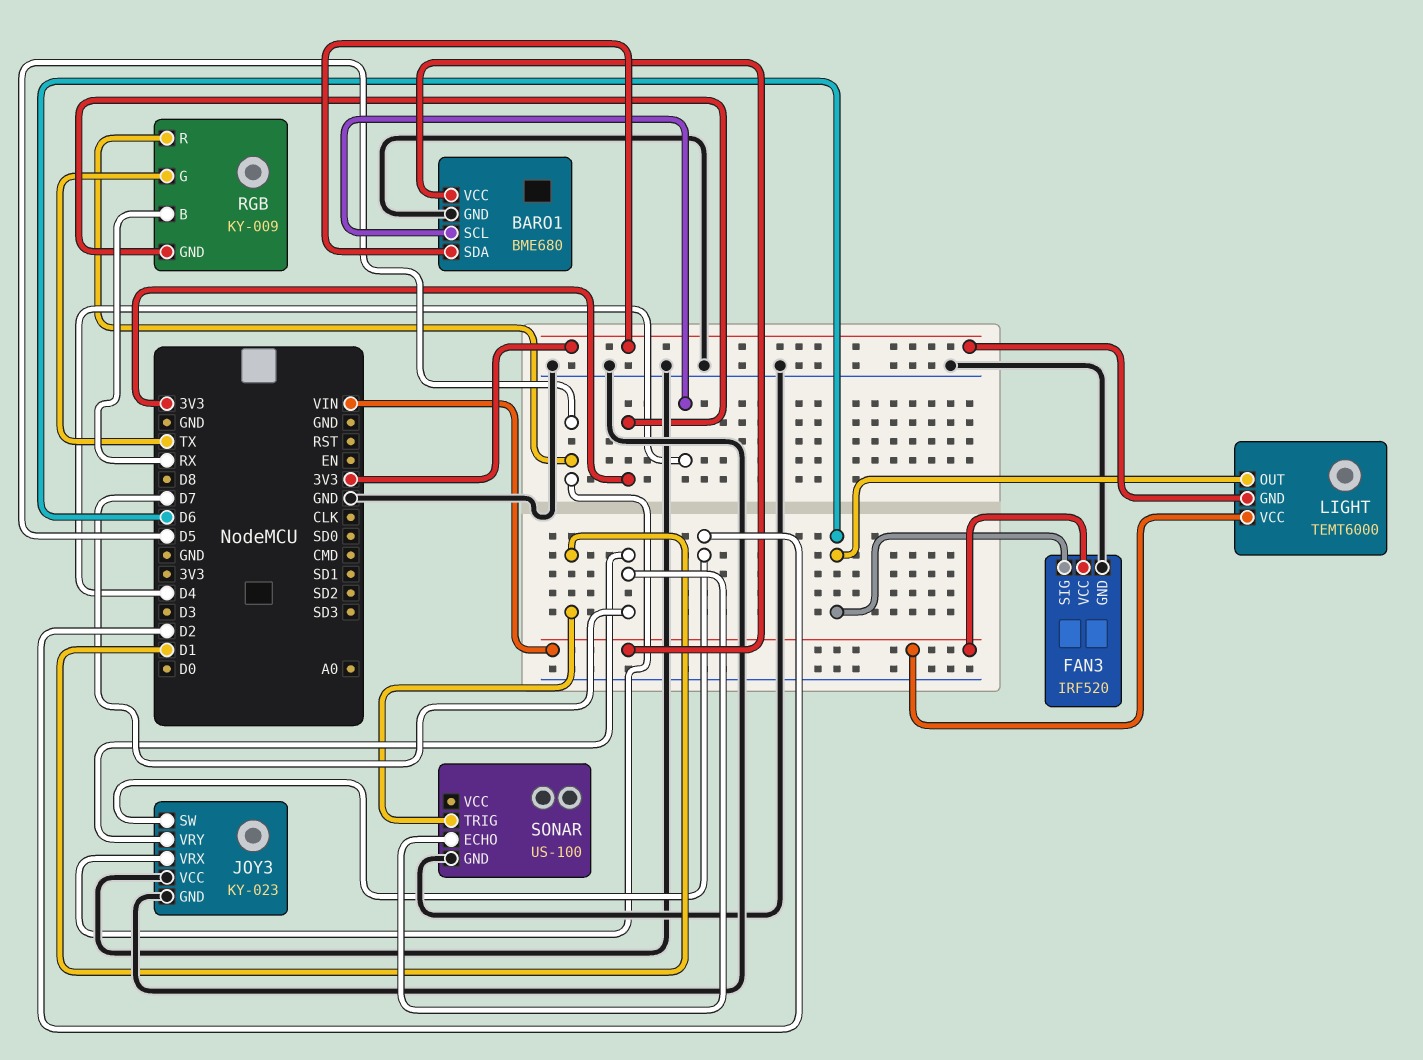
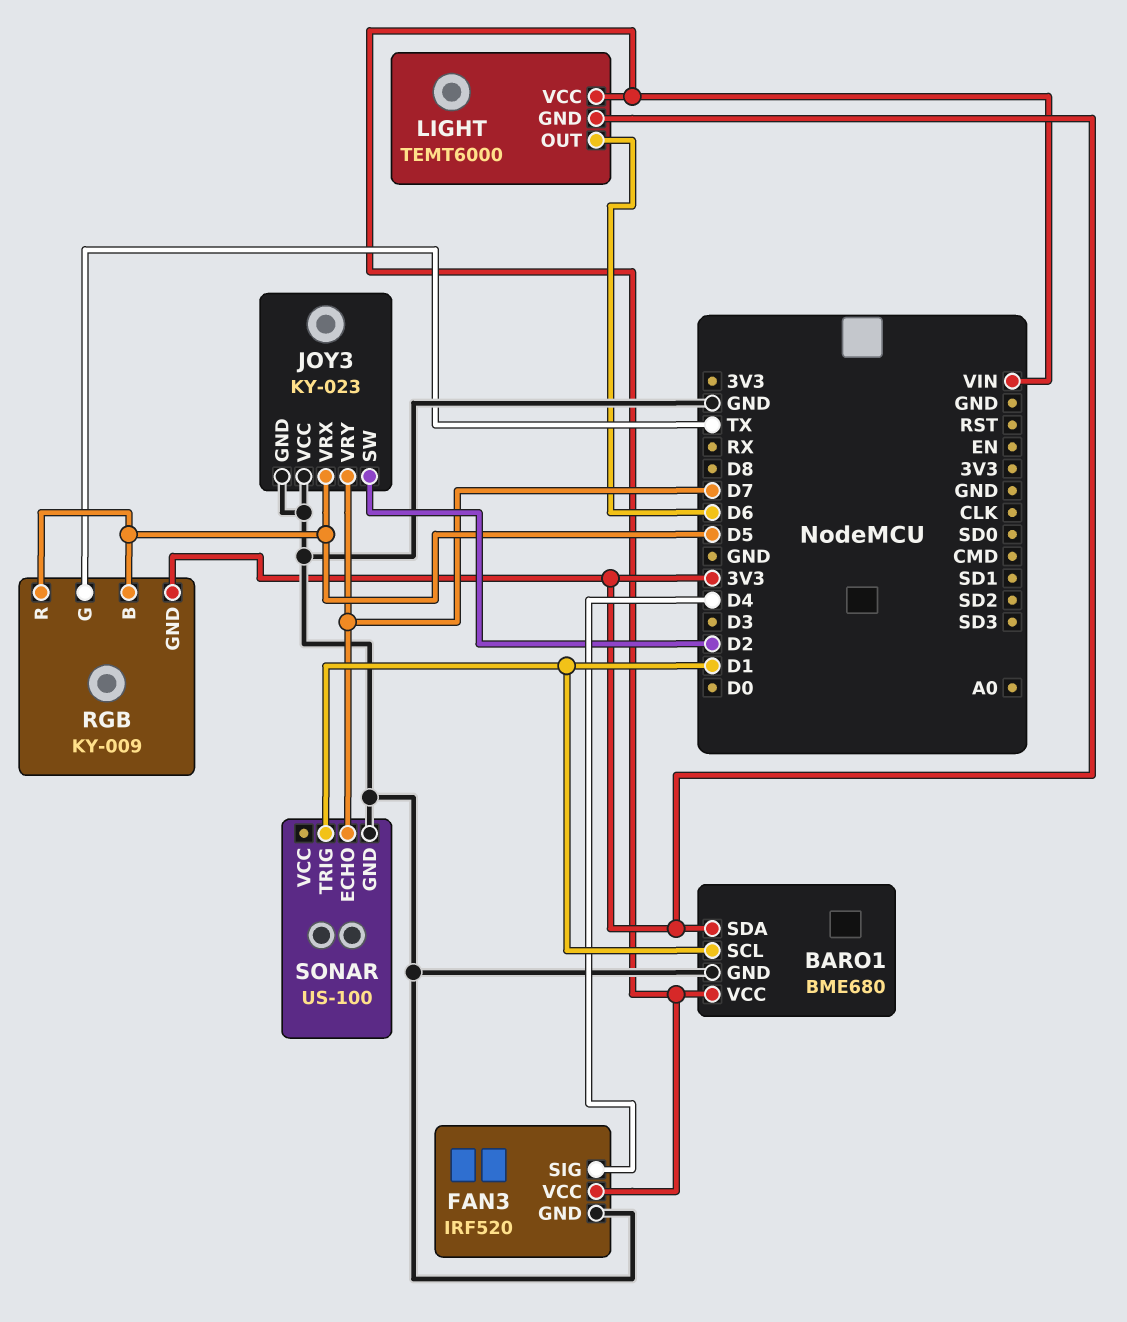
BARO1 pin SCL: D4 -> D1
FAN3 pin SIG: D6 -> D4
RGB pin B: RX -> D5

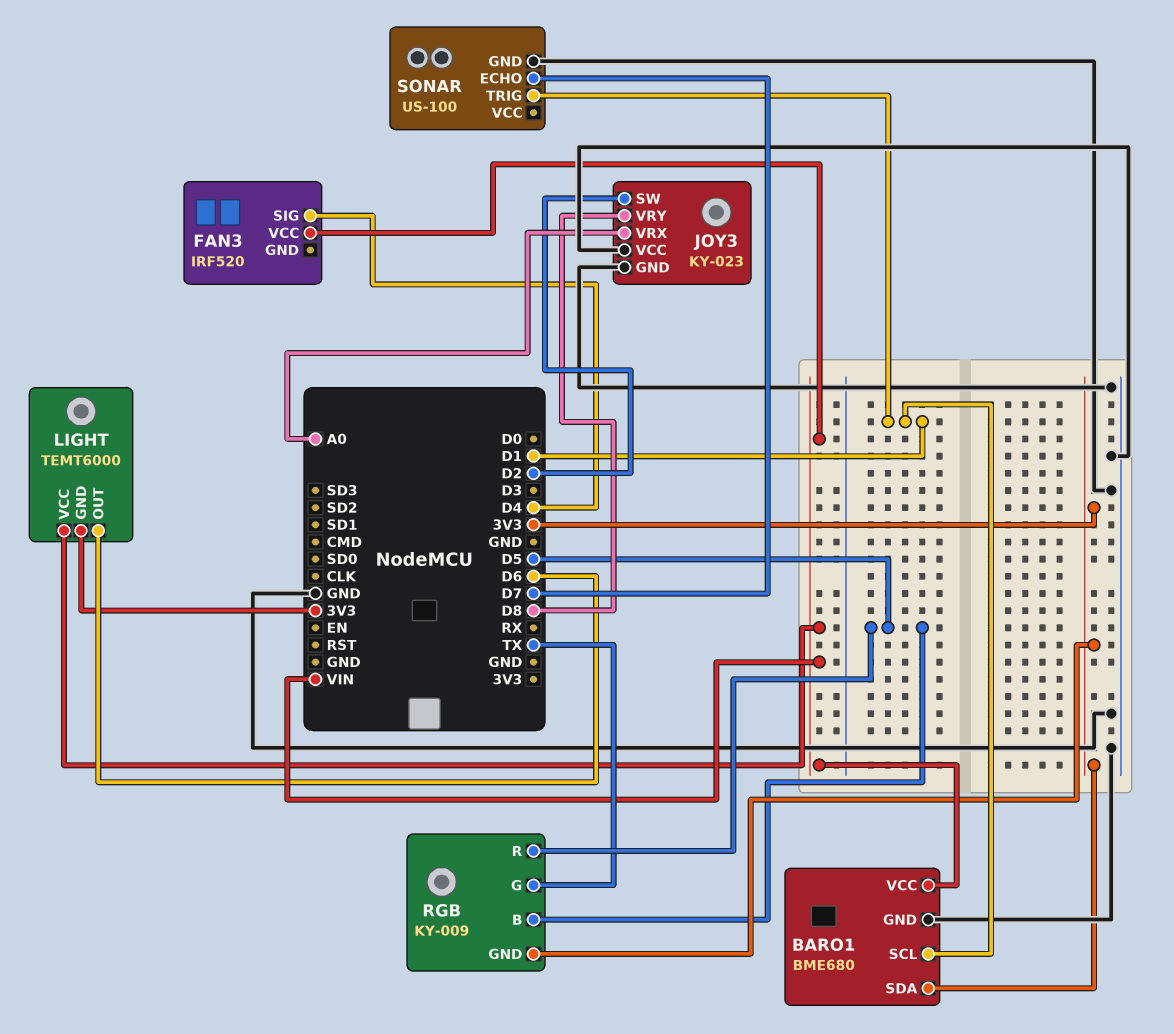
FAN3 pin GND: GND -> none
JOY3 pin VRX: D5 -> A0
JOY3 pin VRY: D7 -> D8

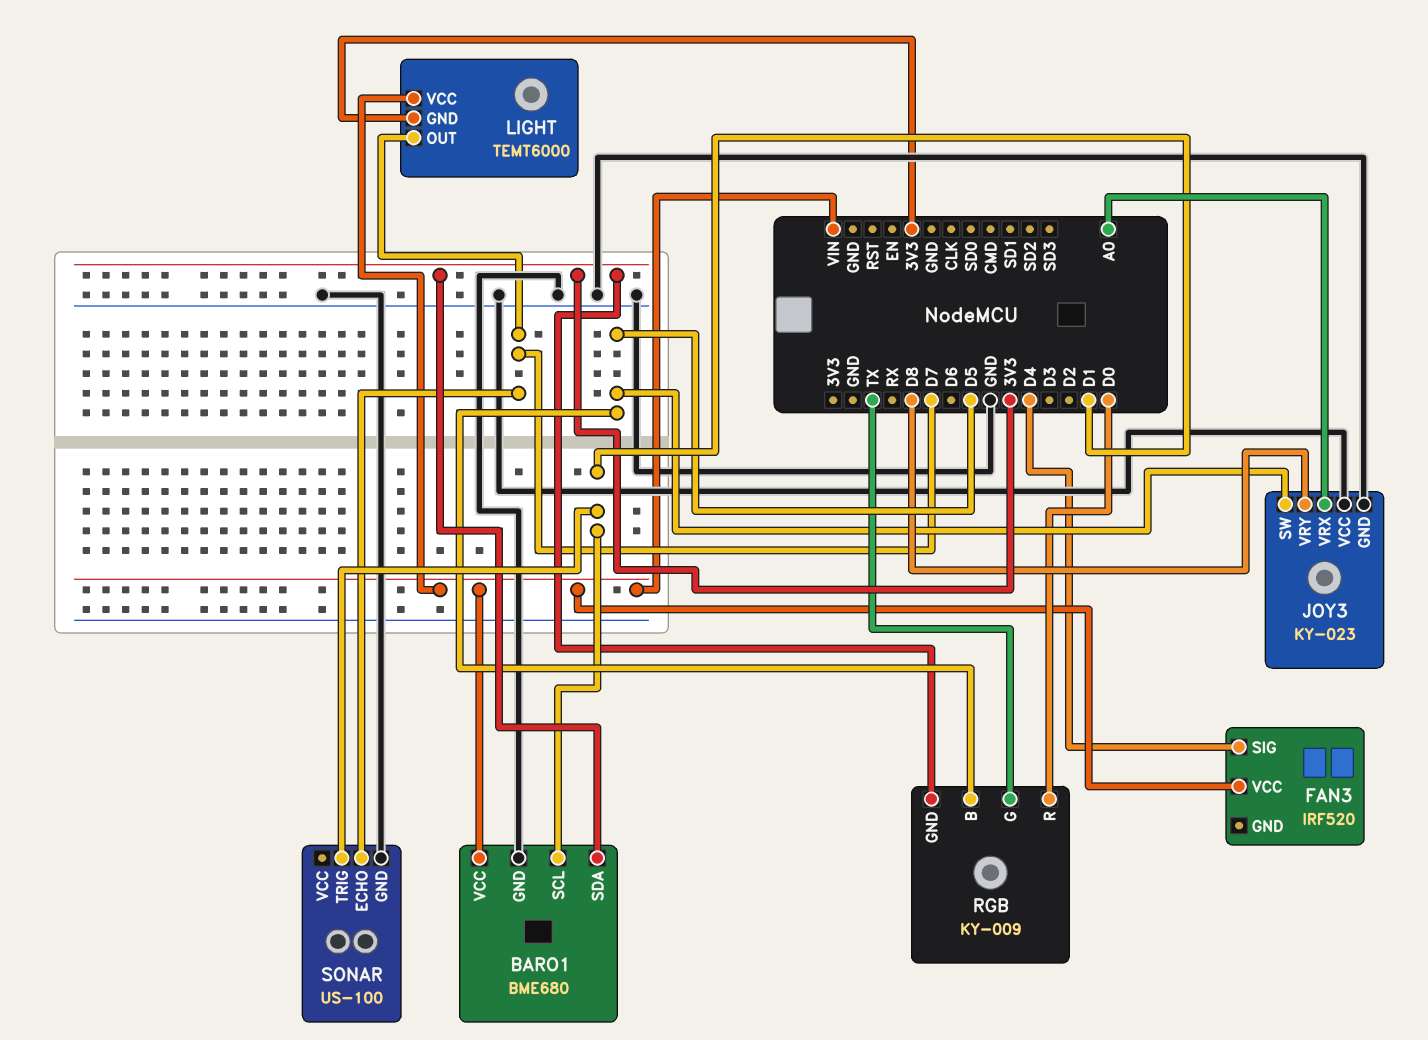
JOY3 pin SW: D2 -> D5
LIGHT pin OUT: D6 -> D7
RGB pin R: D5 -> D0

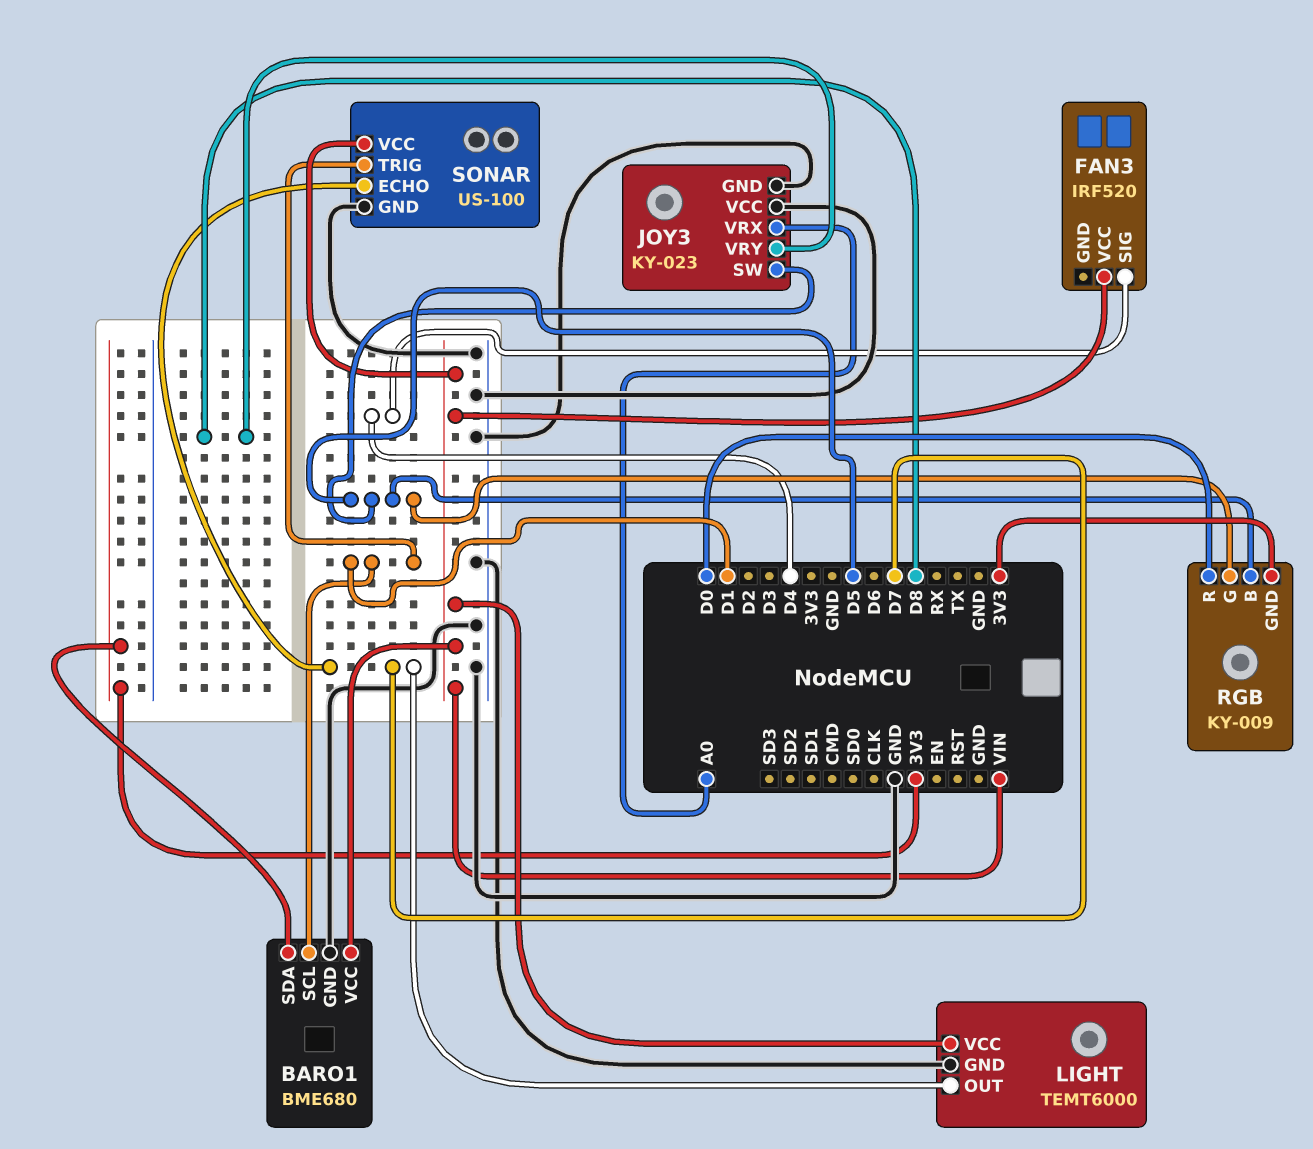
LIGHT pin GND: 3V3 -> GND
RGB pin G: TX -> D5
SONAR pin VCC: none -> VIN

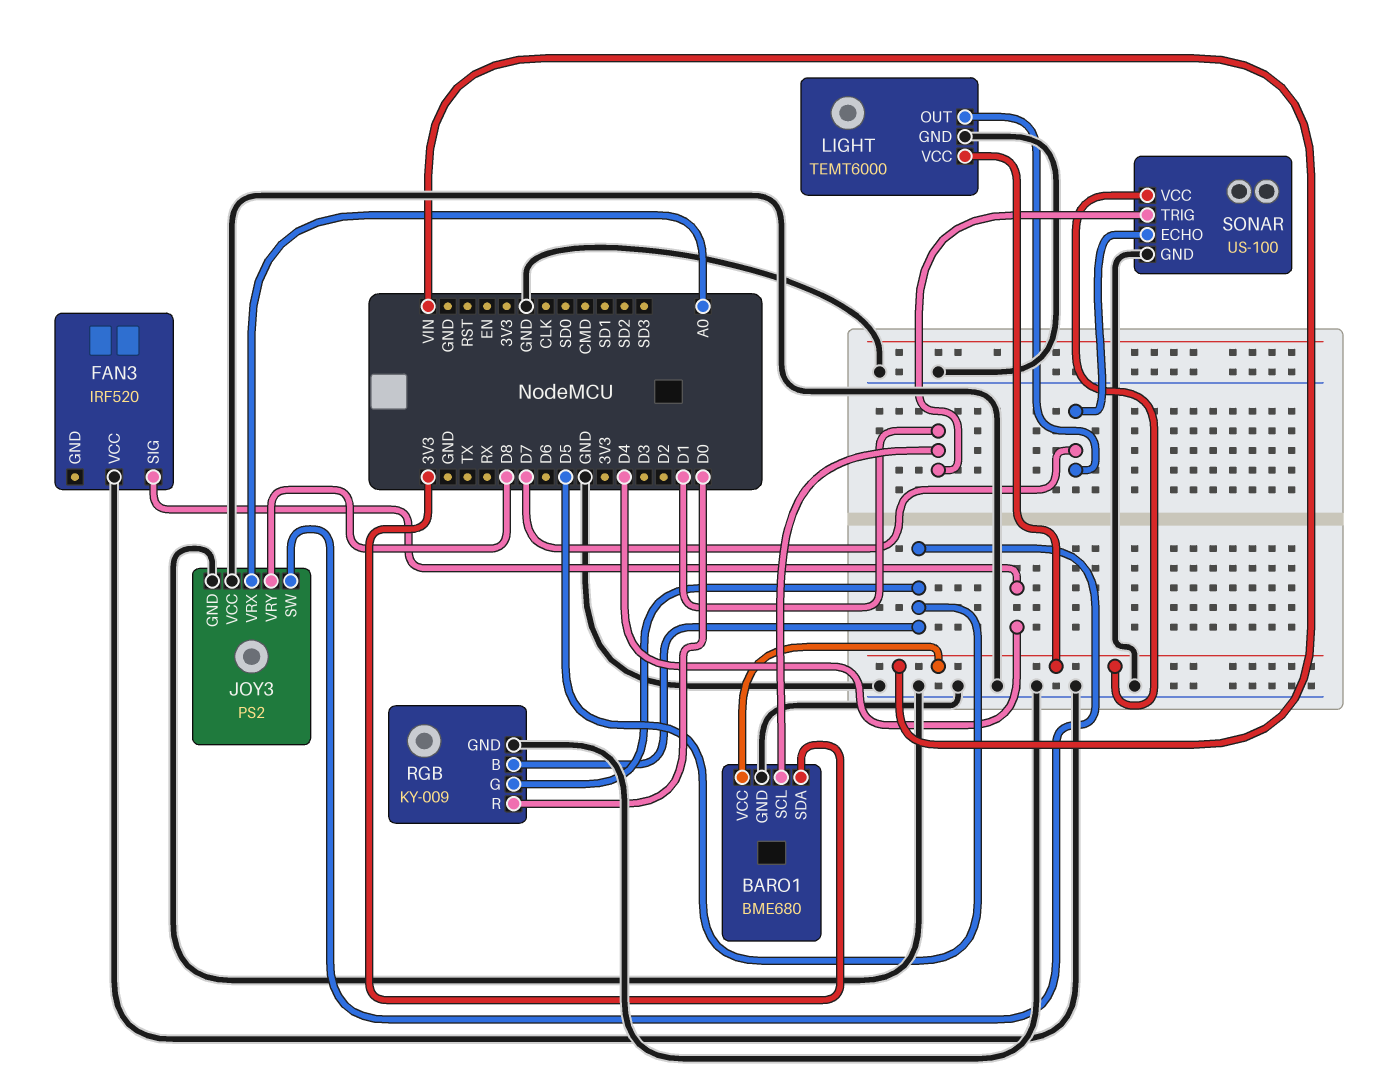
FAN3 pin VCC: VIN -> GND
JOY3: KY-023 -> PS2
RGB pin GND: 3V3 -> GND

